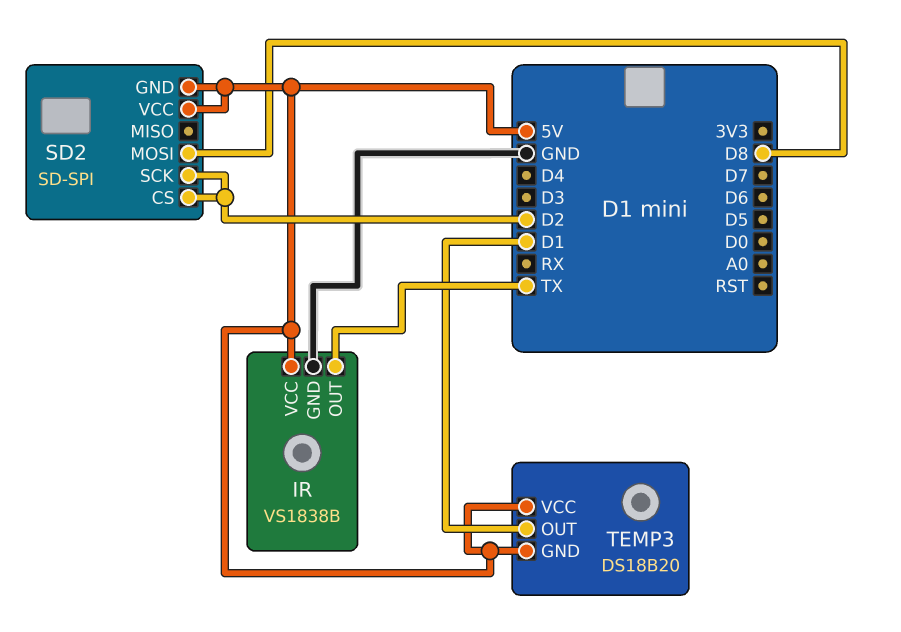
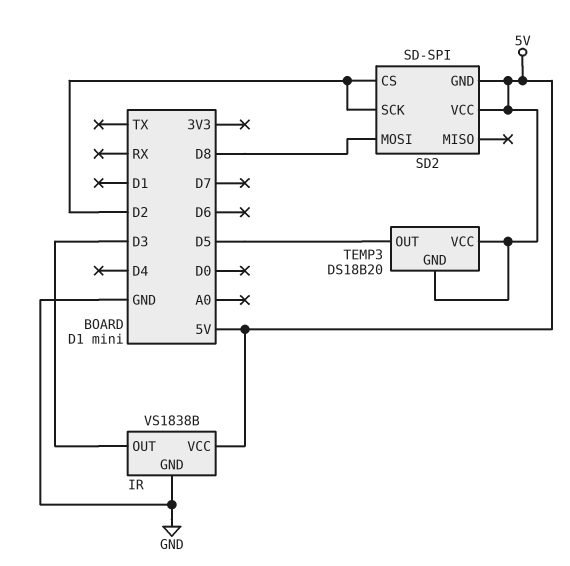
IR pin OUT: TX -> D3
TEMP3 pin OUT: D1 -> D5

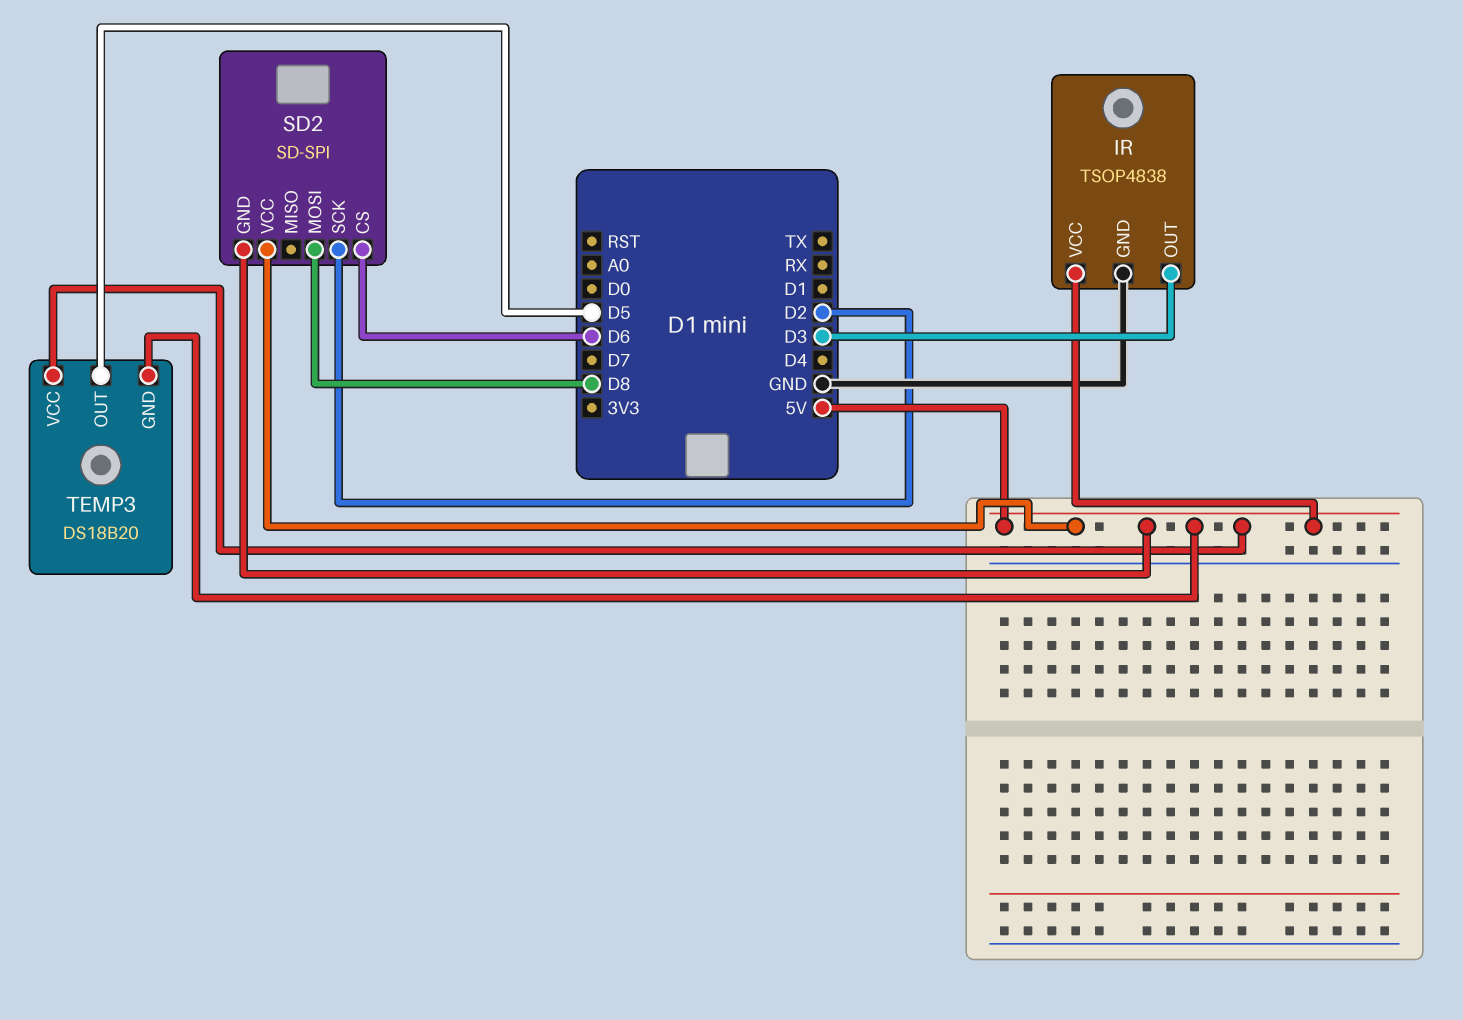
IR: VS1838B -> TSOP4838
SD2 pin CS: D2 -> D6

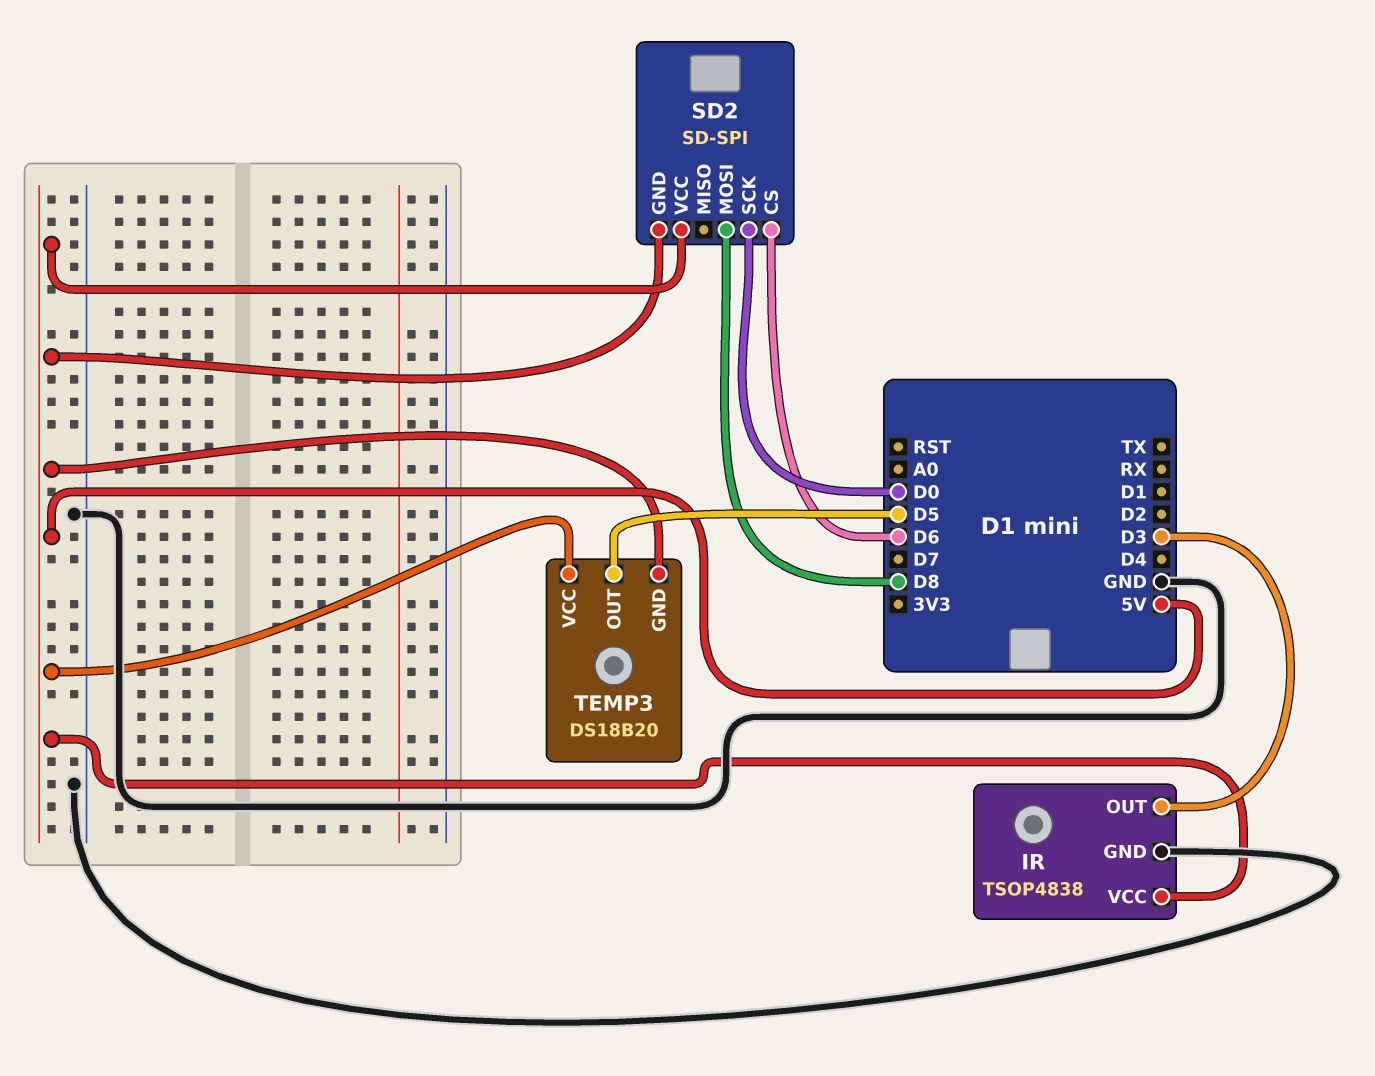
SD2 pin SCK: D2 -> D0

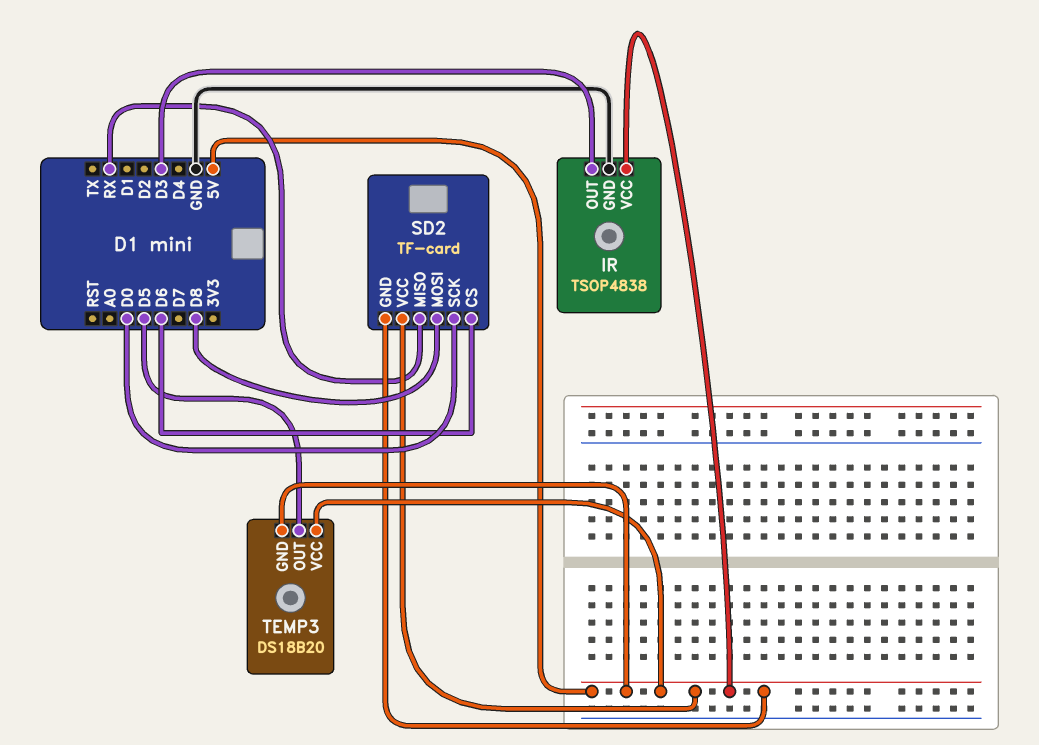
SD2: SD-SPI -> TF-card
SD2 pin MISO: none -> RX

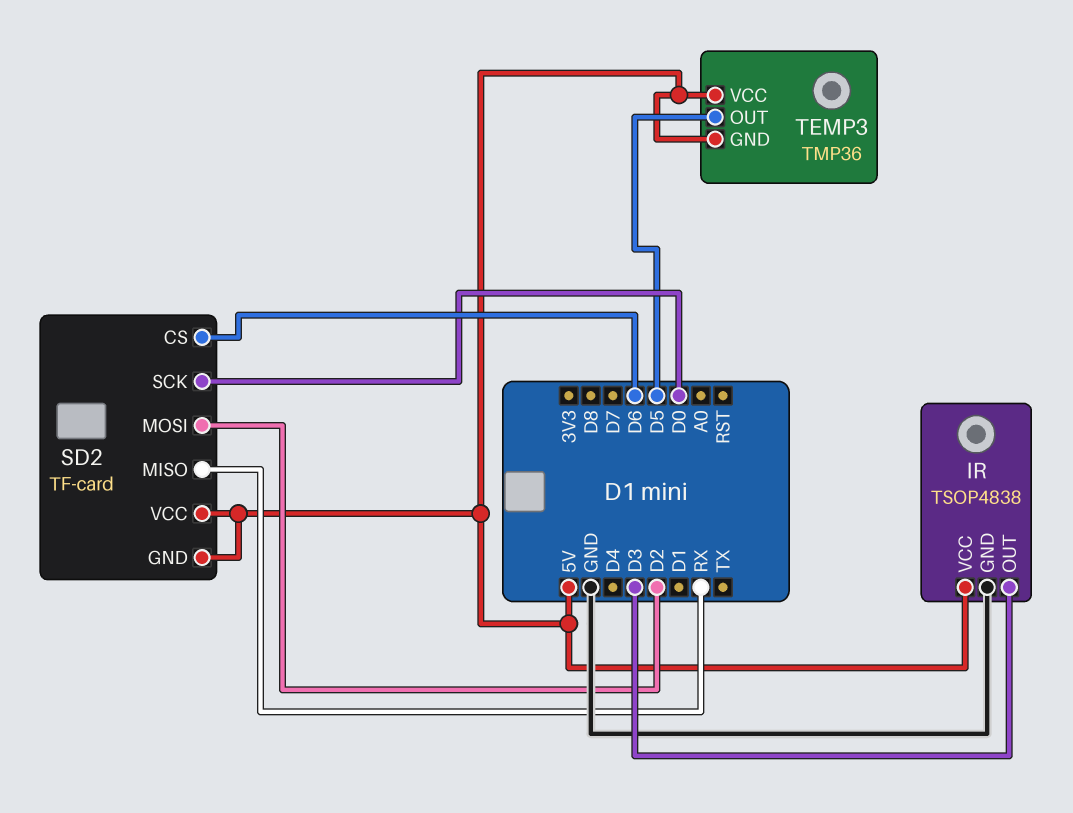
SD2 pin MOSI: D8 -> D2
TEMP3: DS18B20 -> TMP36

